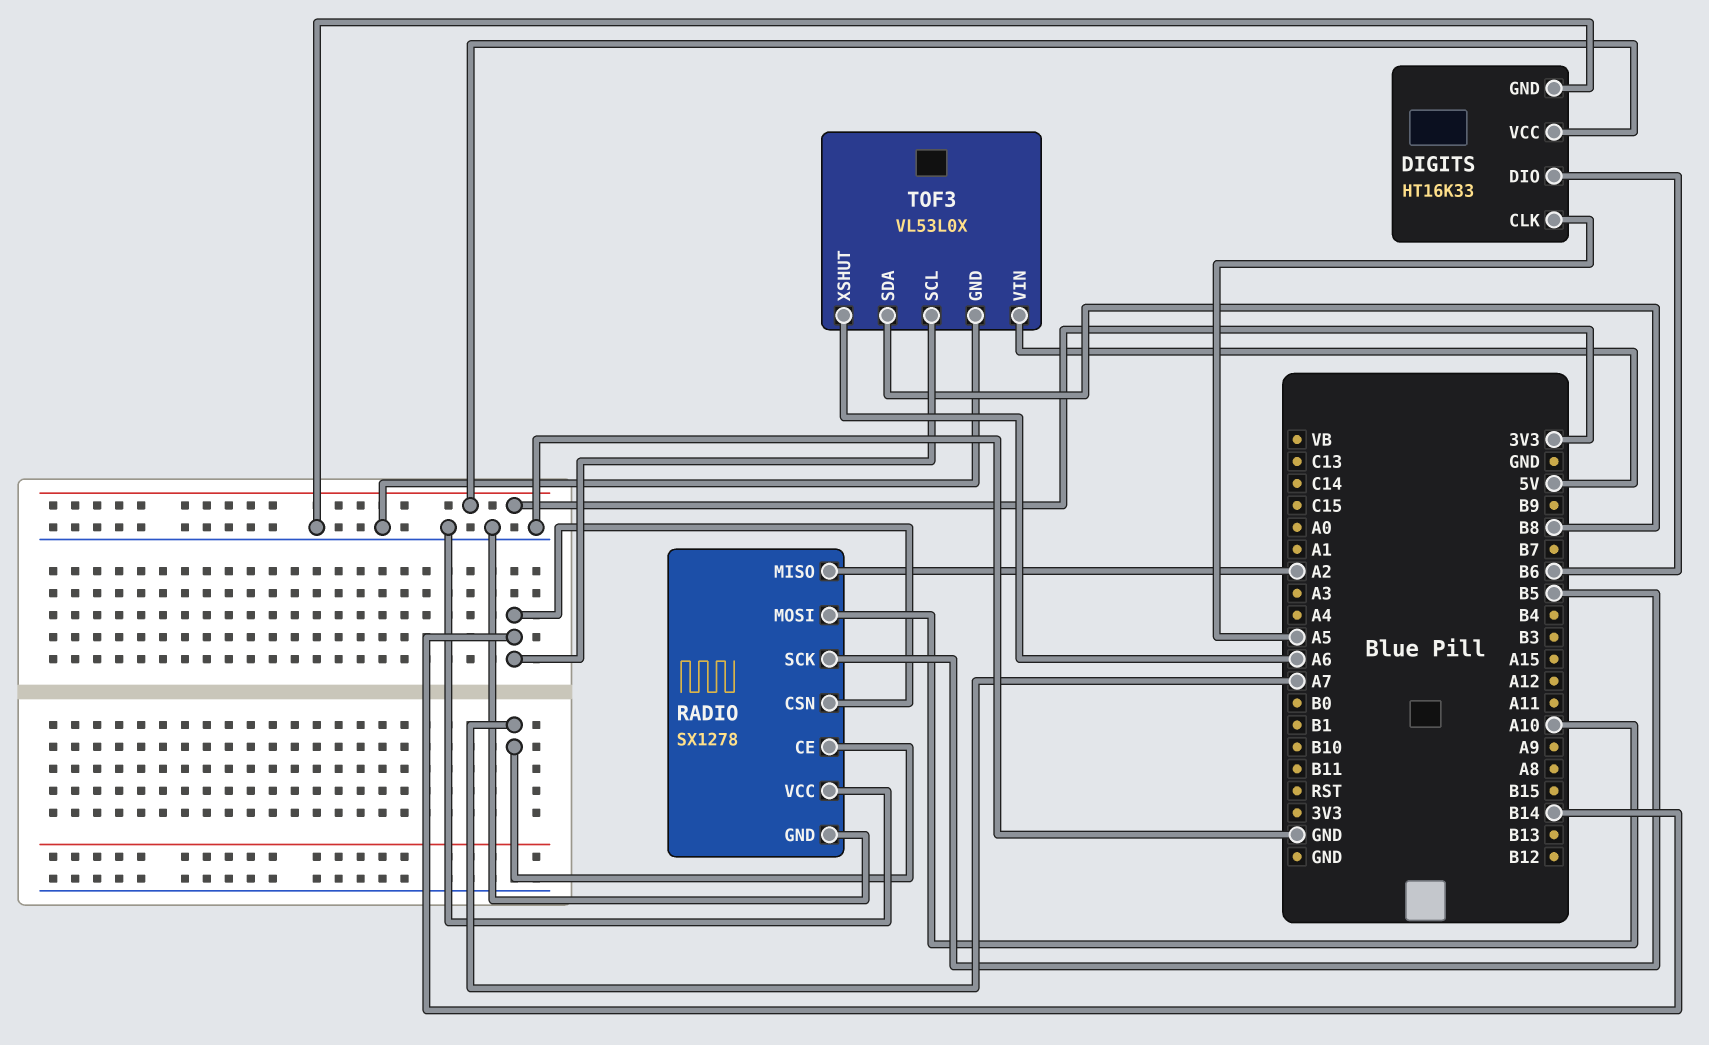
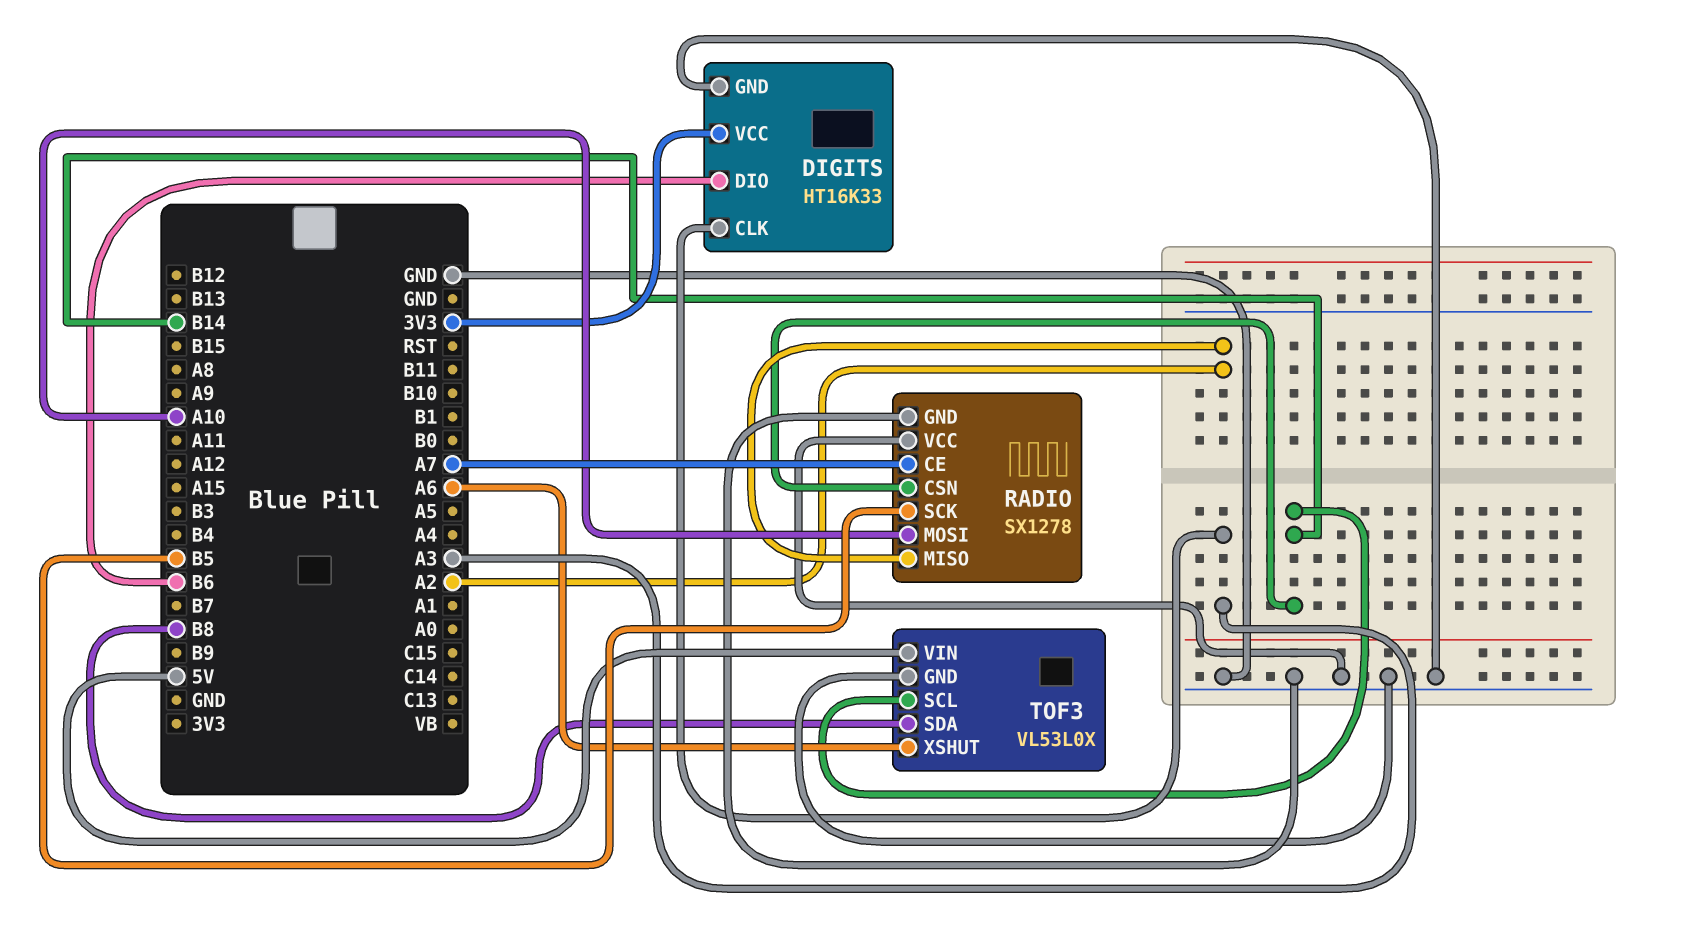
DIGITS pin CLK: A5 -> A3

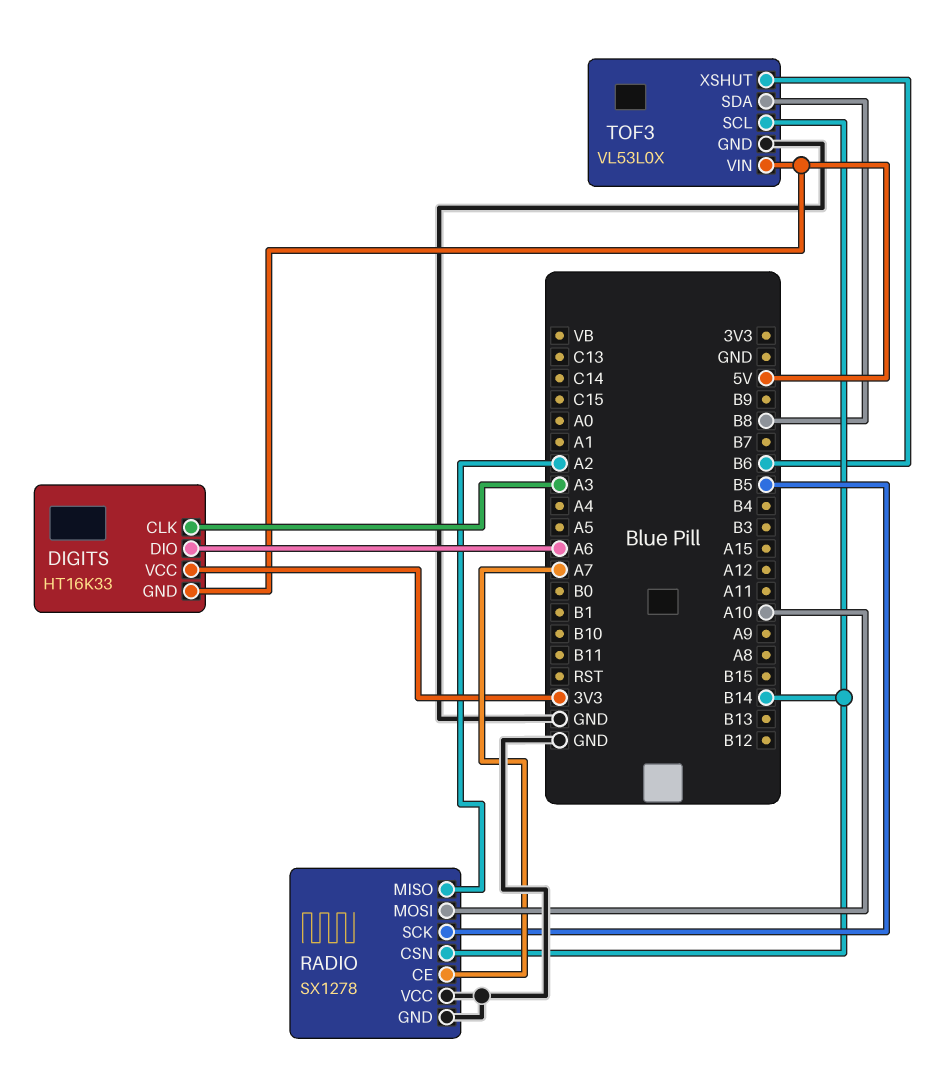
DIGITS pin DIO: B6 -> A6
DIGITS pin GND: GND -> 5V
TOF3 pin XSHUT: A6 -> B6

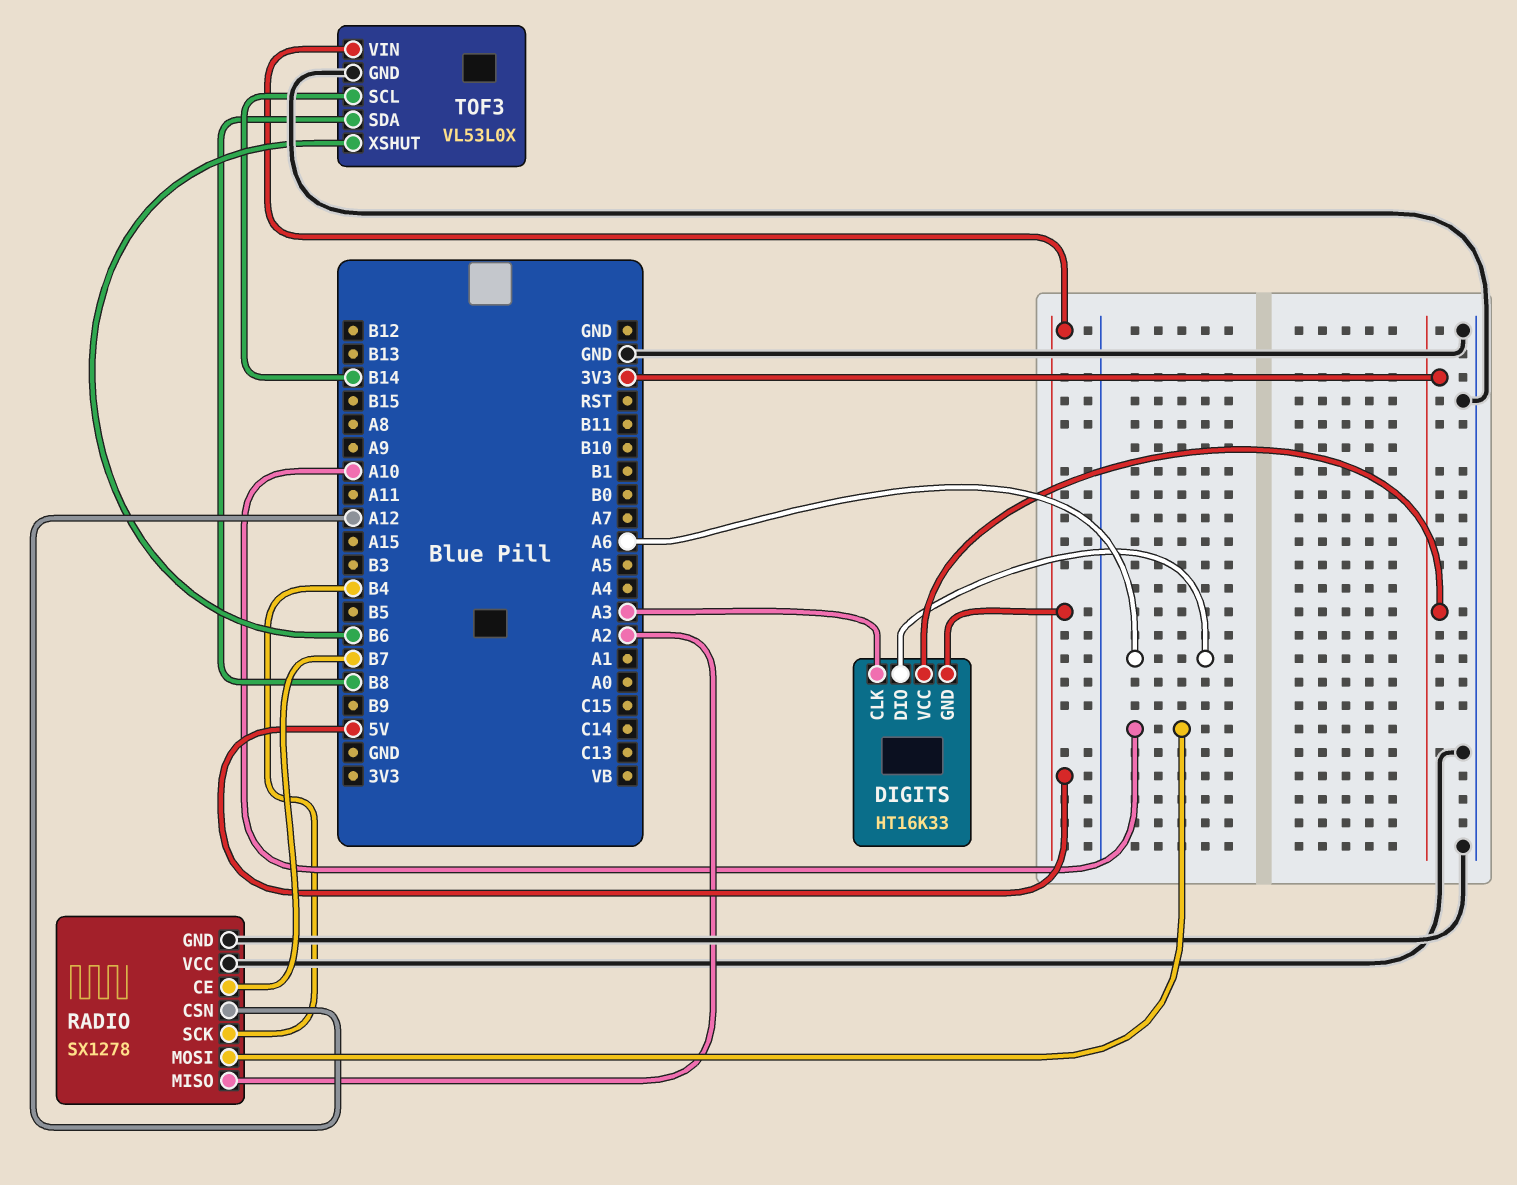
RADIO pin CE: A7 -> B7
RADIO pin CSN: B14 -> A12
RADIO pin SCK: B5 -> B4

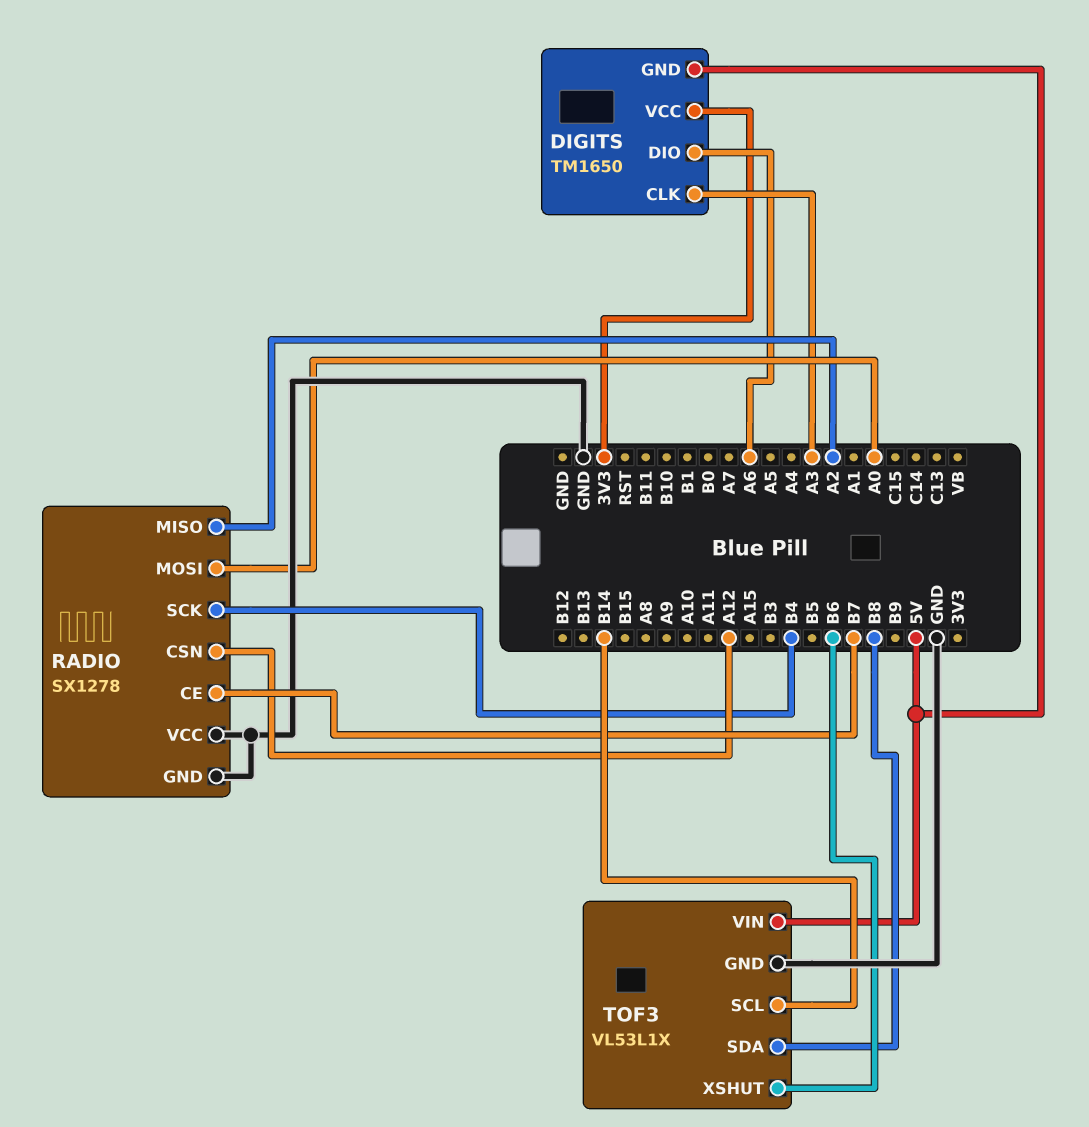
DIGITS: HT16K33 -> TM1650
RADIO pin MOSI: A10 -> A0
TOF3: VL53L0X -> VL53L1X

